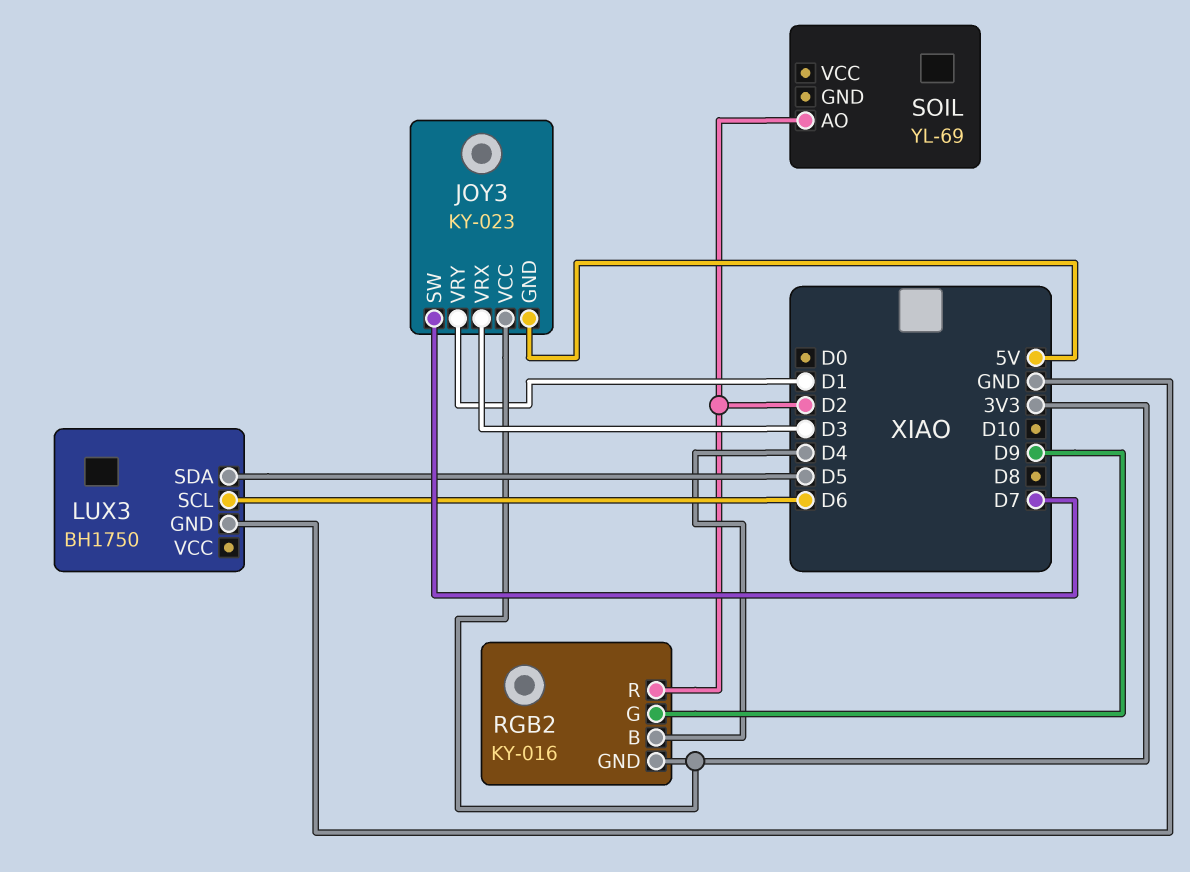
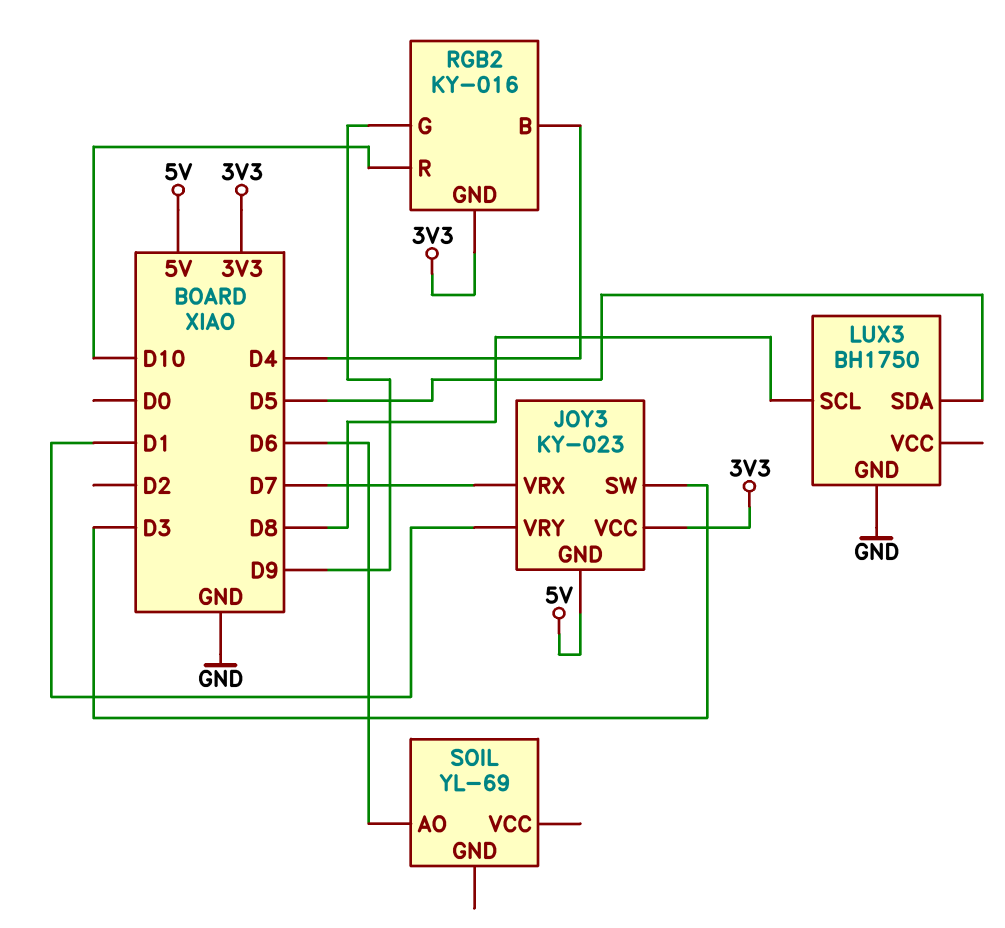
JOY3 pin SW: D7 -> D3
JOY3 pin VRX: D3 -> D7
LUX3 pin SCL: D6 -> D8
RGB2 pin R: D2 -> D10
SOIL pin AO: D2 -> D6

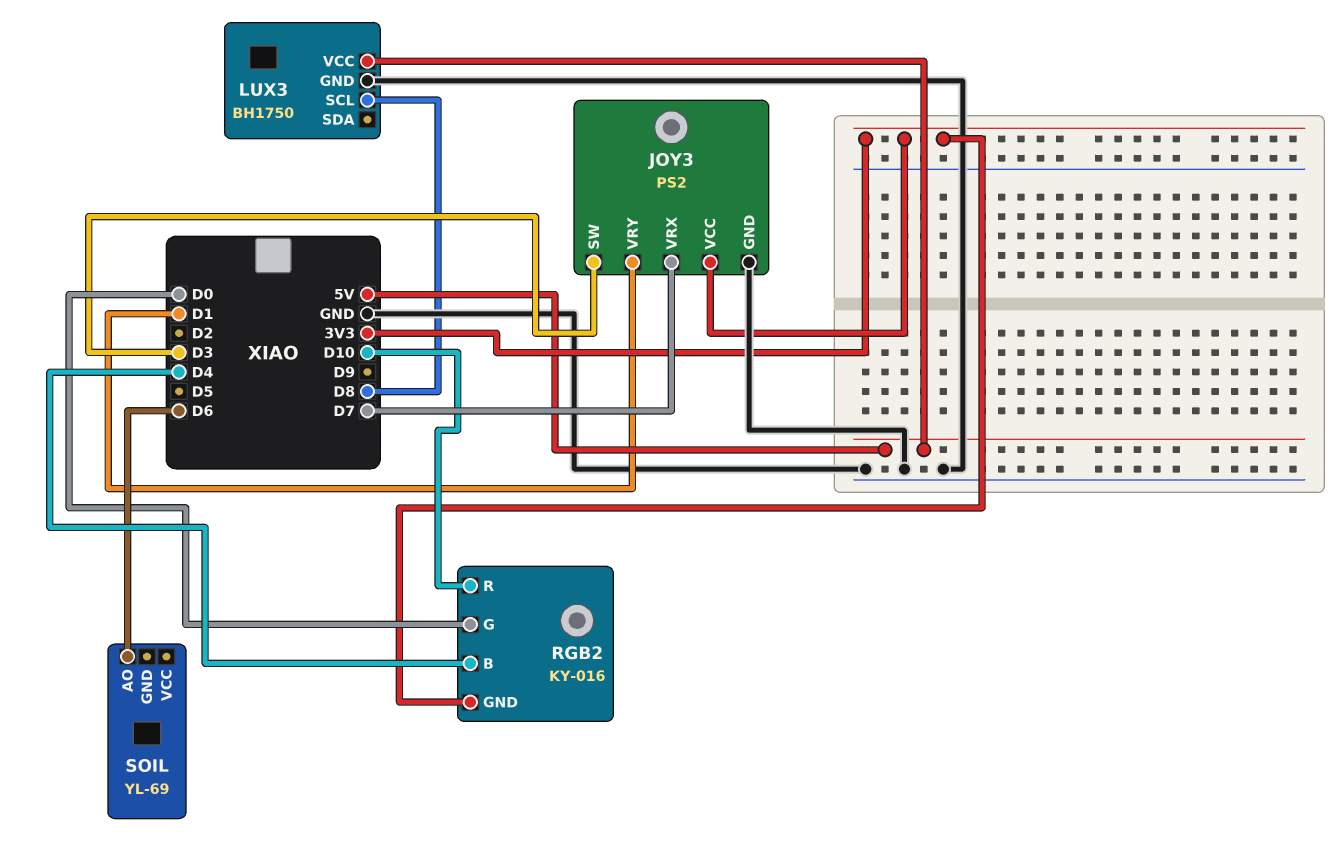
JOY3: KY-023 -> PS2
JOY3 pin GND: 5V -> GND
LUX3 pin SDA: D5 -> none
LUX3 pin VCC: none -> 5V
RGB2 pin G: D9 -> D0

